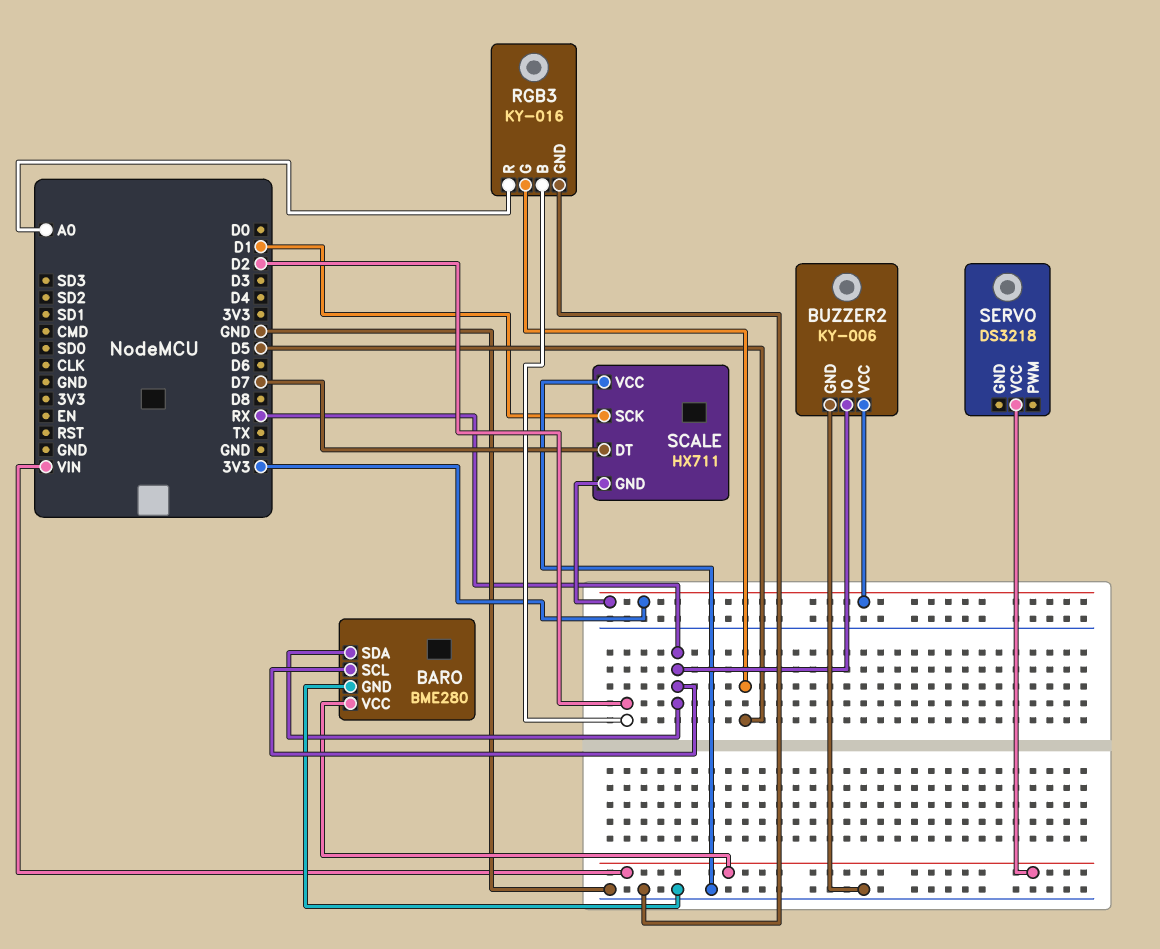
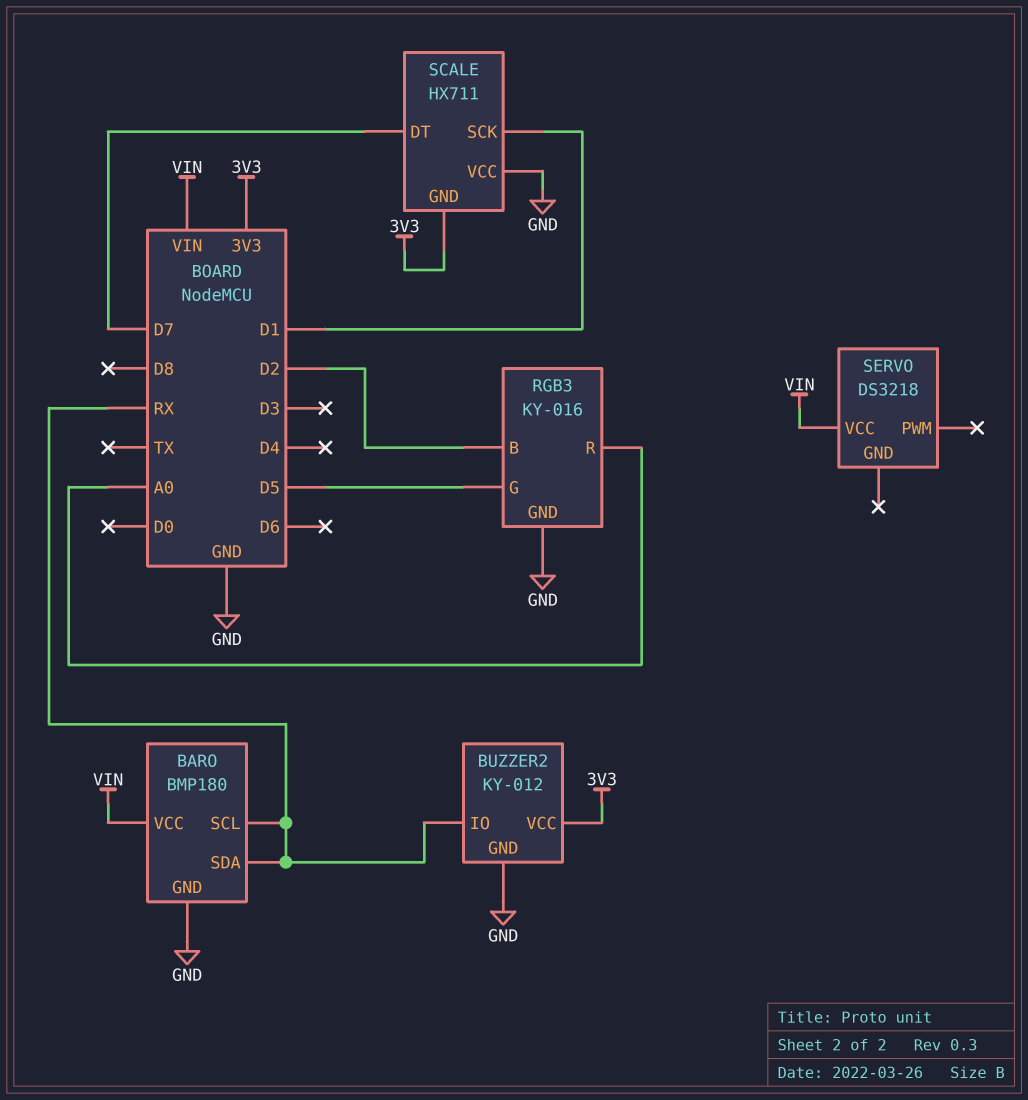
BARO: BME280 -> BMP180
BUZZER2: KY-006 -> KY-012

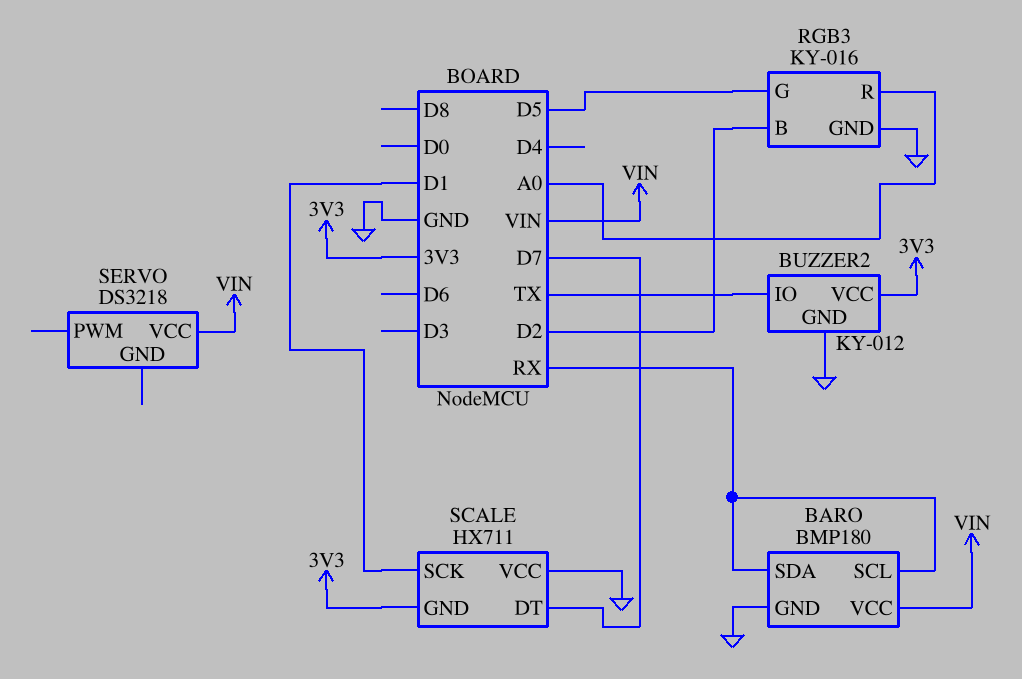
BUZZER2 pin IO: RX -> TX

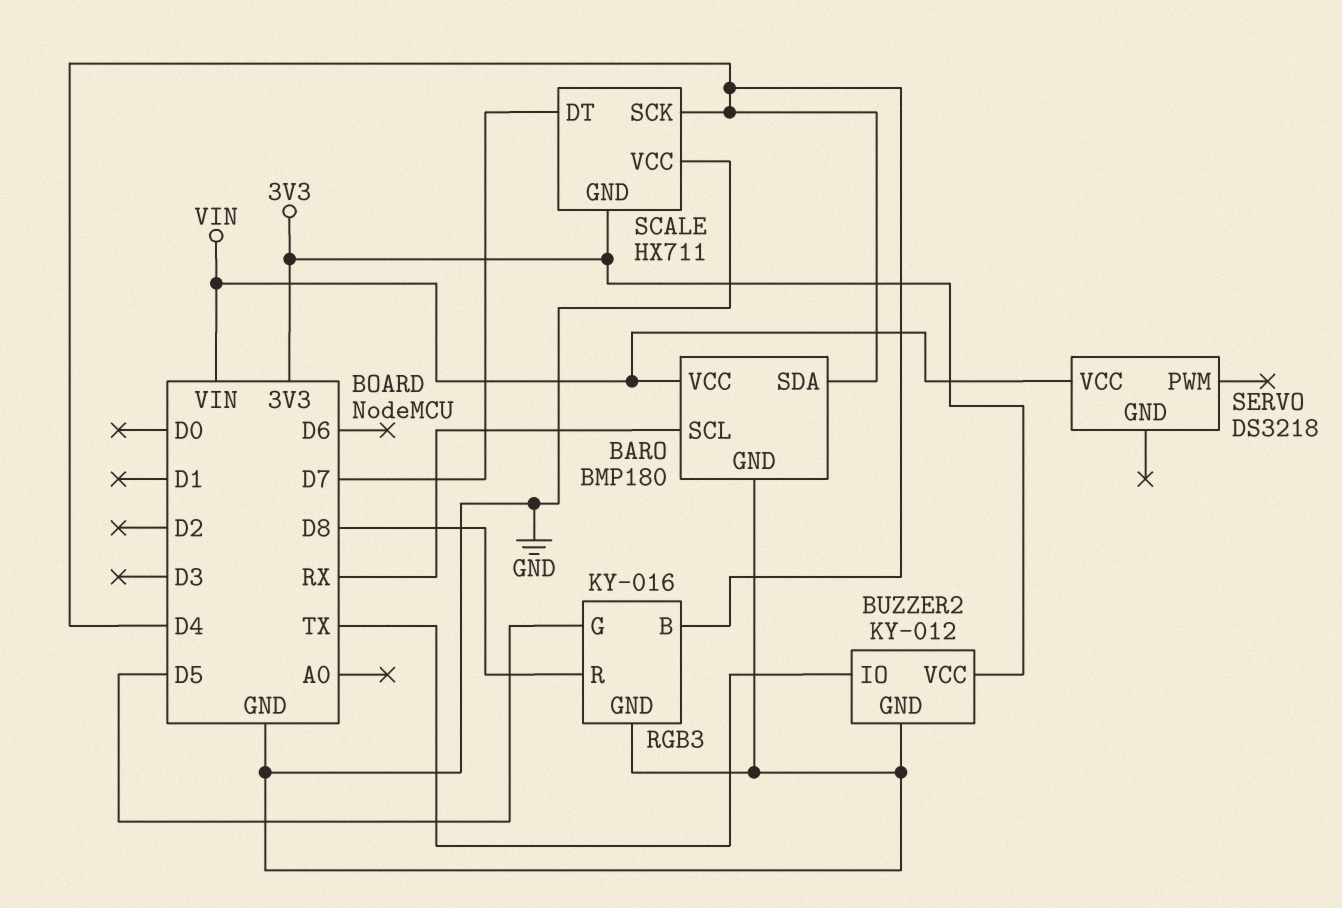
BARO pin SDA: RX -> D4
RGB3 pin B: D2 -> D4
RGB3 pin R: A0 -> D8
SCALE pin SCK: D1 -> D4

